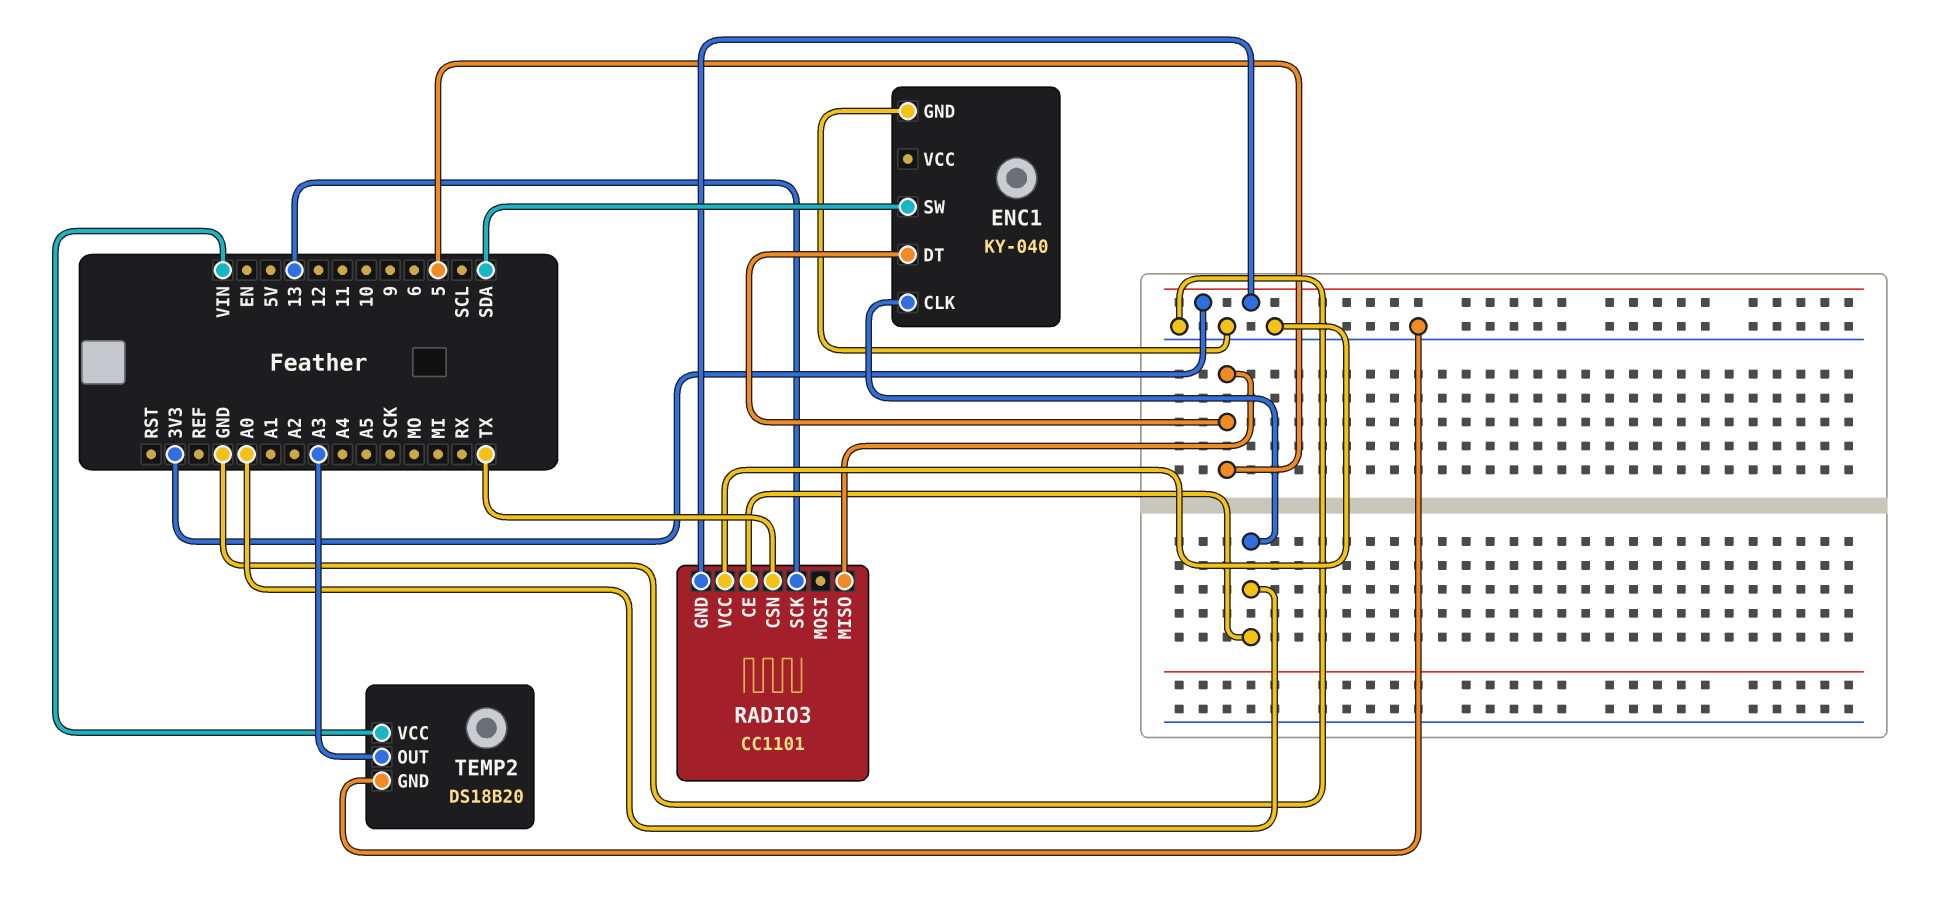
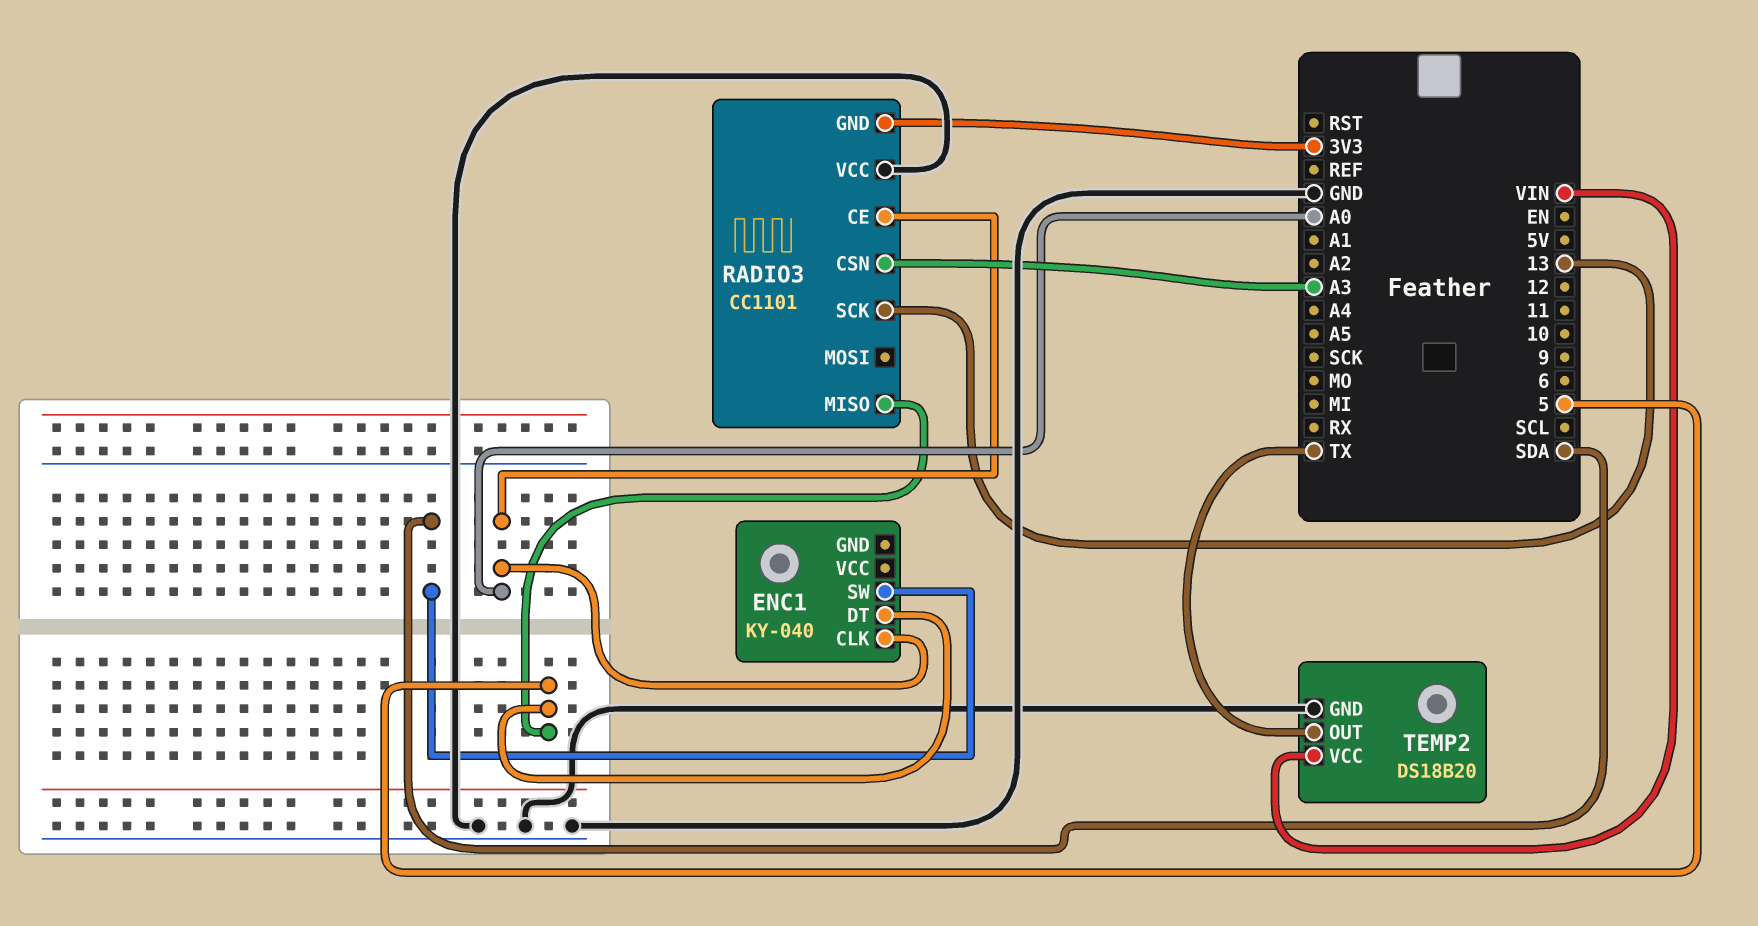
ENC1 pin GND: GND -> none
RADIO3 pin CSN: TX -> A3
TEMP2 pin OUT: A3 -> TX

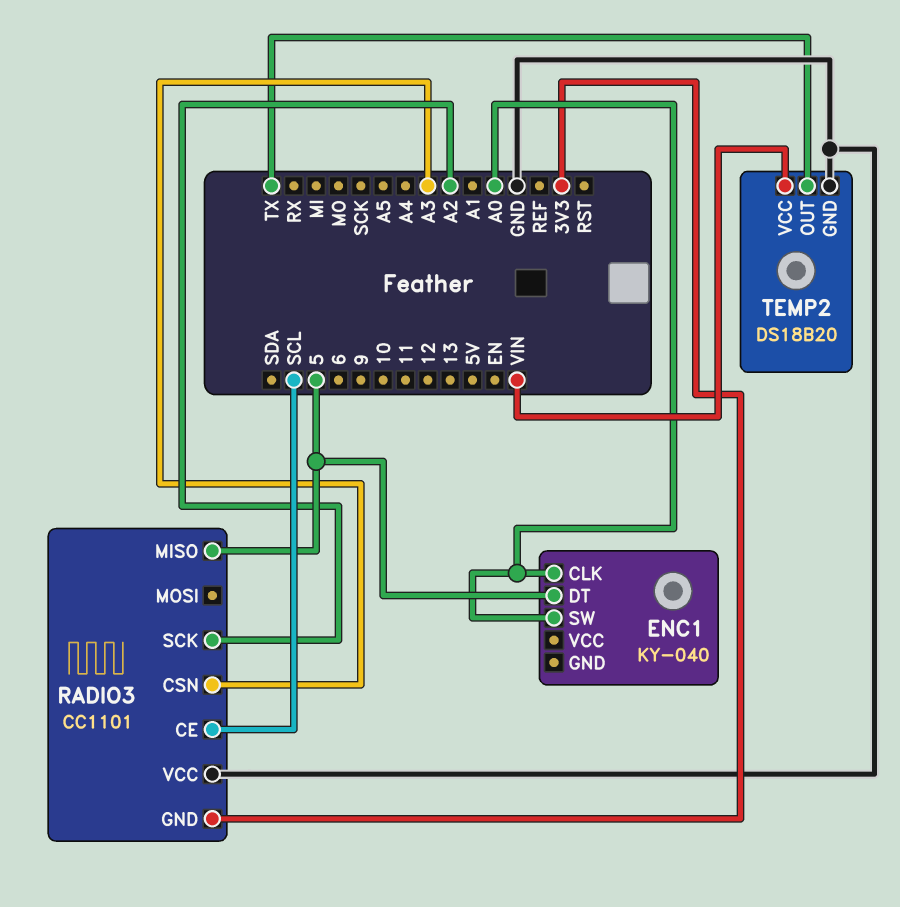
ENC1 pin SW: SDA -> A0
RADIO3 pin CE: A0 -> SCL
RADIO3 pin SCK: 13 -> A2

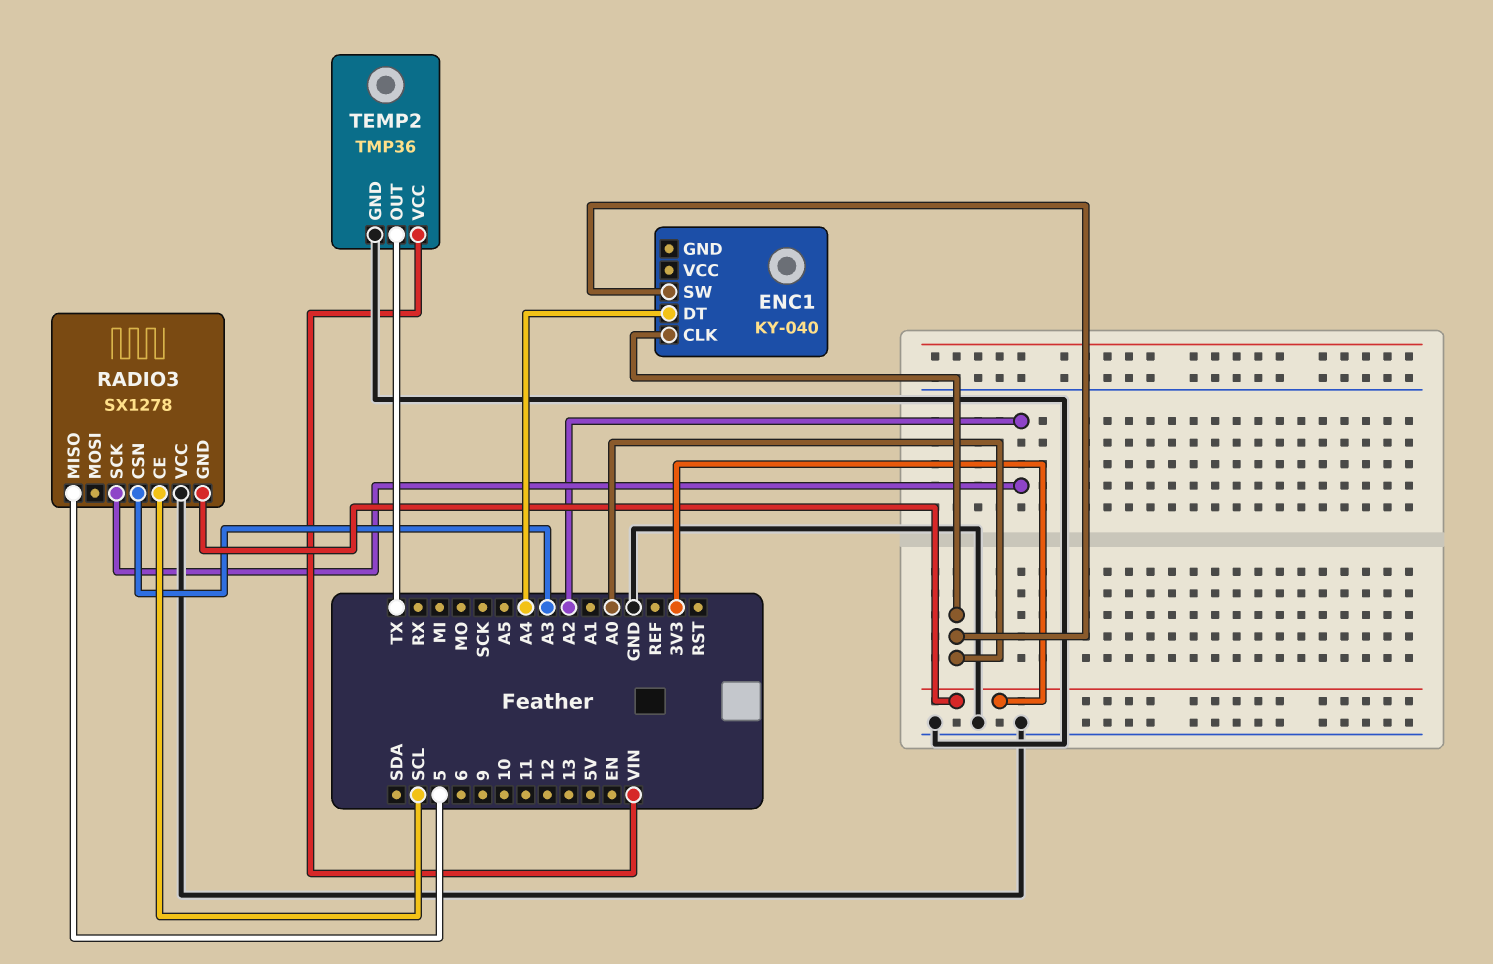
ENC1 pin DT: 5 -> A4
RADIO3: CC1101 -> SX1278
TEMP2: DS18B20 -> TMP36

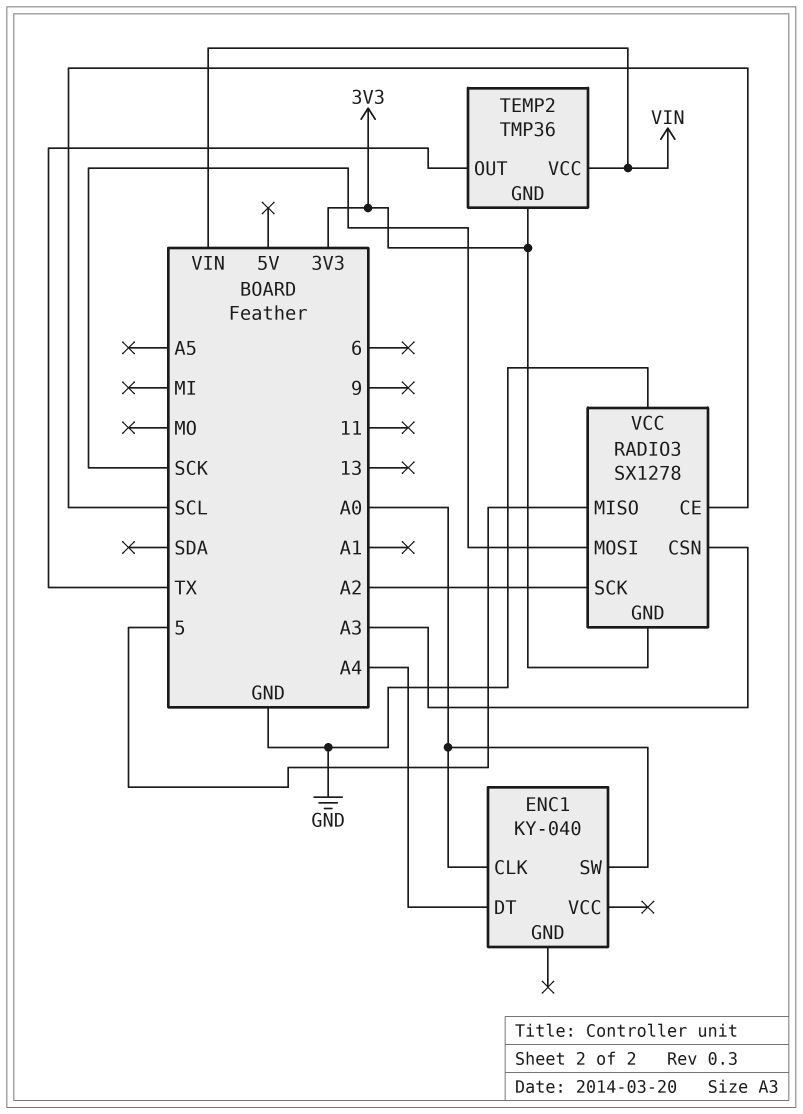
RADIO3 pin MOSI: none -> SCK
TEMP2 pin GND: GND -> 3V3

